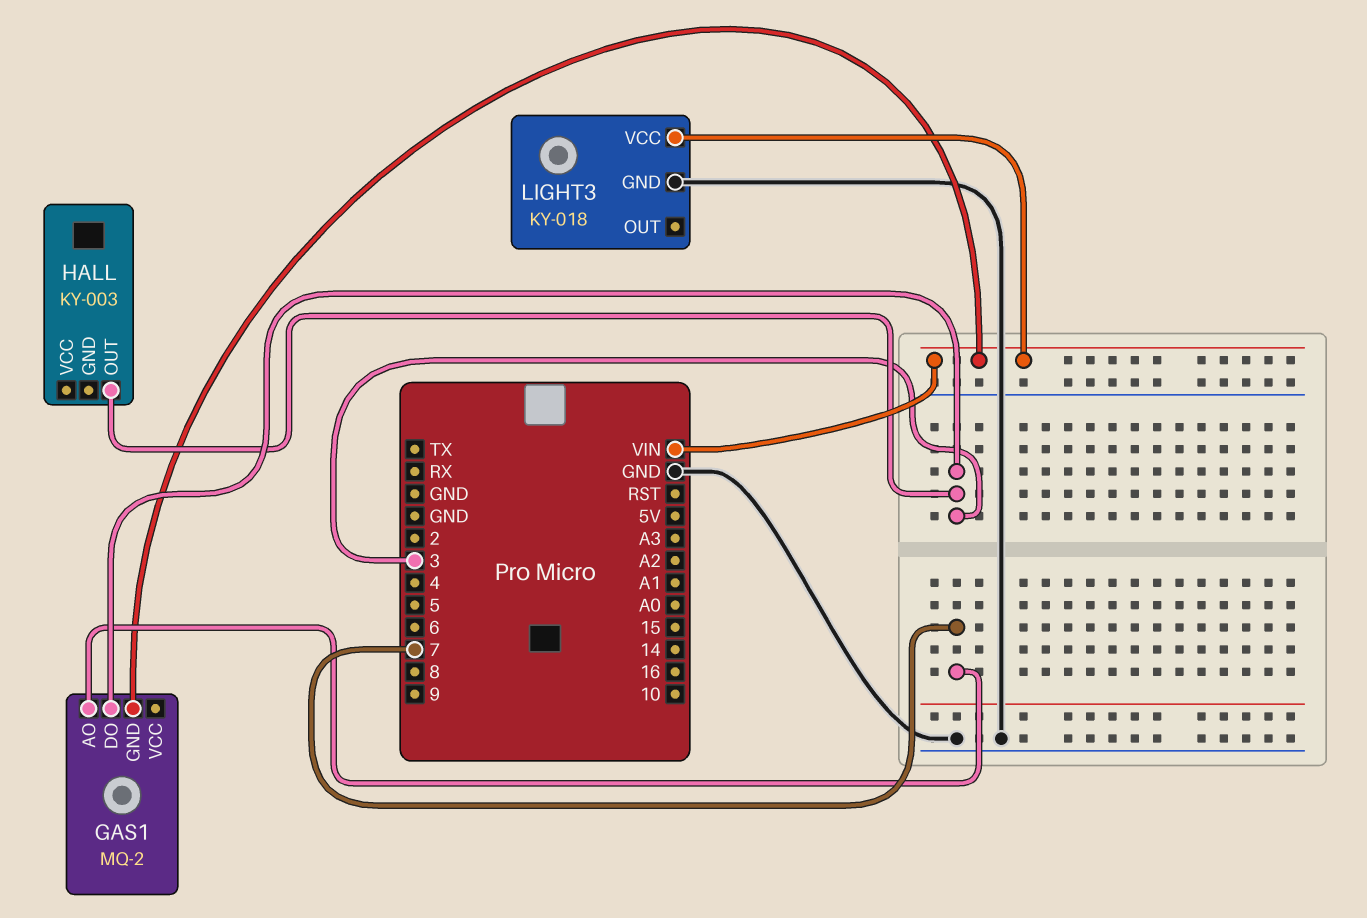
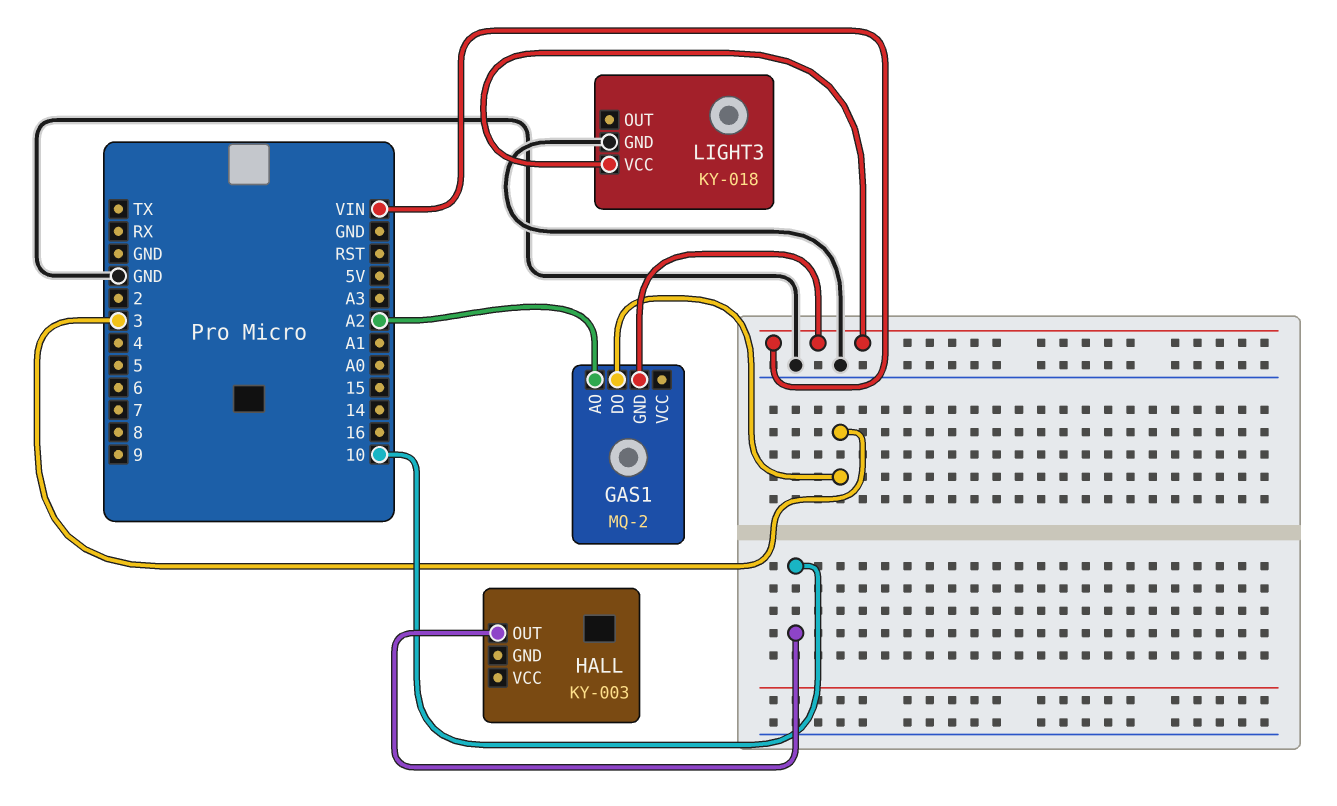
GAS1 pin AO: 7 -> A2
HALL pin OUT: 3 -> 10

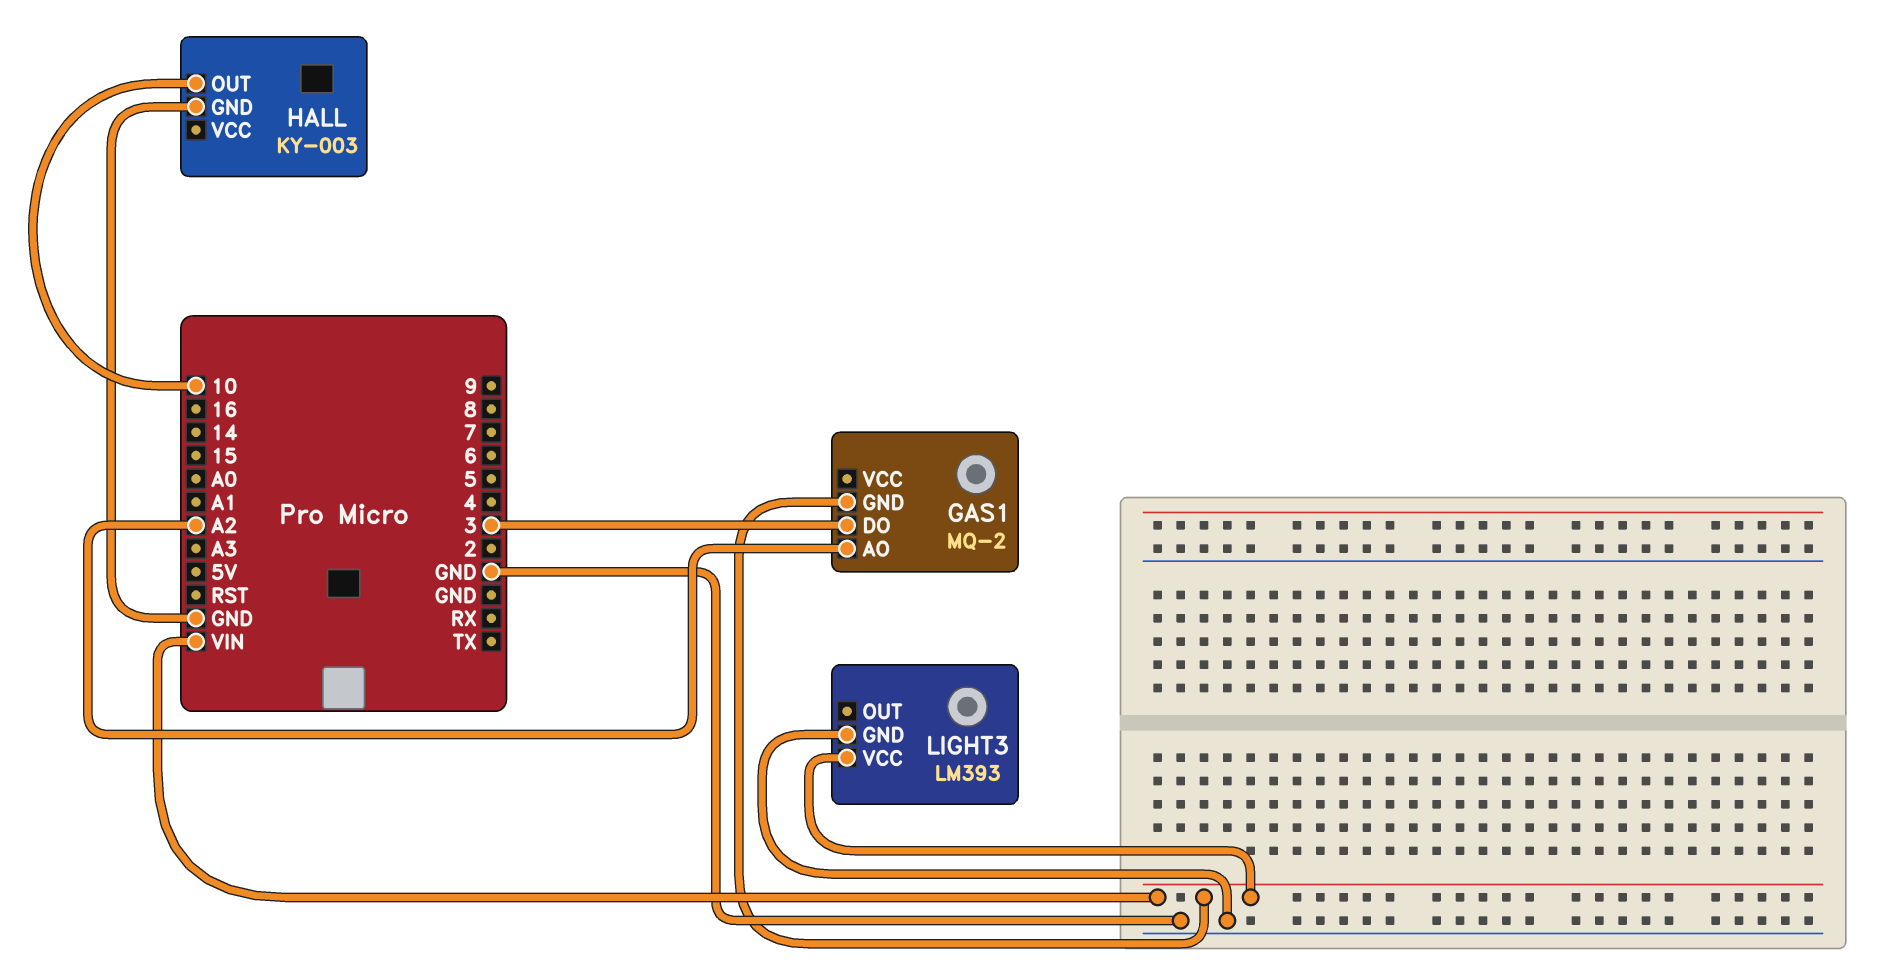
HALL pin GND: none -> GND
LIGHT3: KY-018 -> LM393

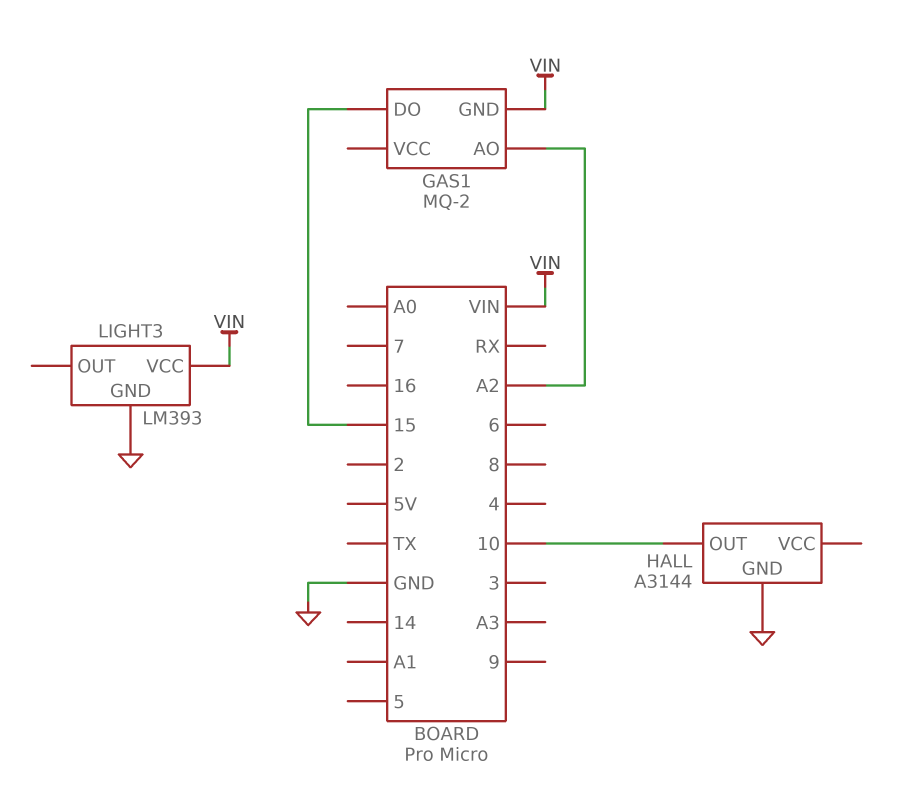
GAS1 pin DO: 3 -> 15
HALL: KY-003 -> A3144

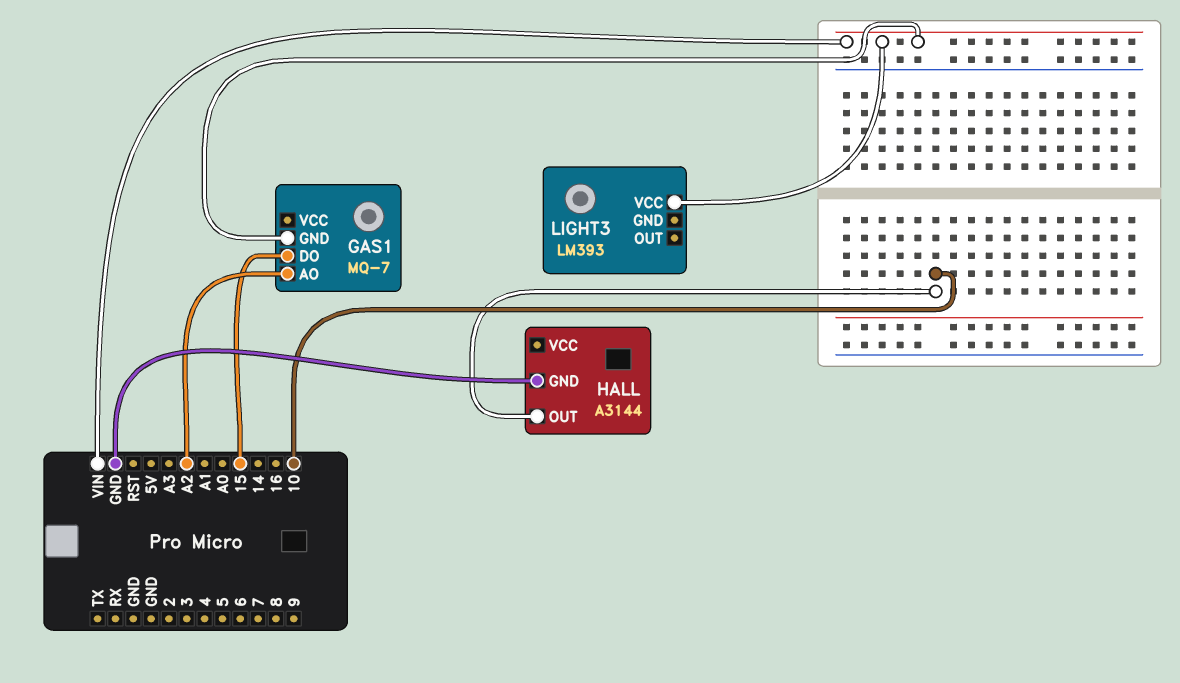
GAS1: MQ-2 -> MQ-7
LIGHT3 pin GND: GND -> none

